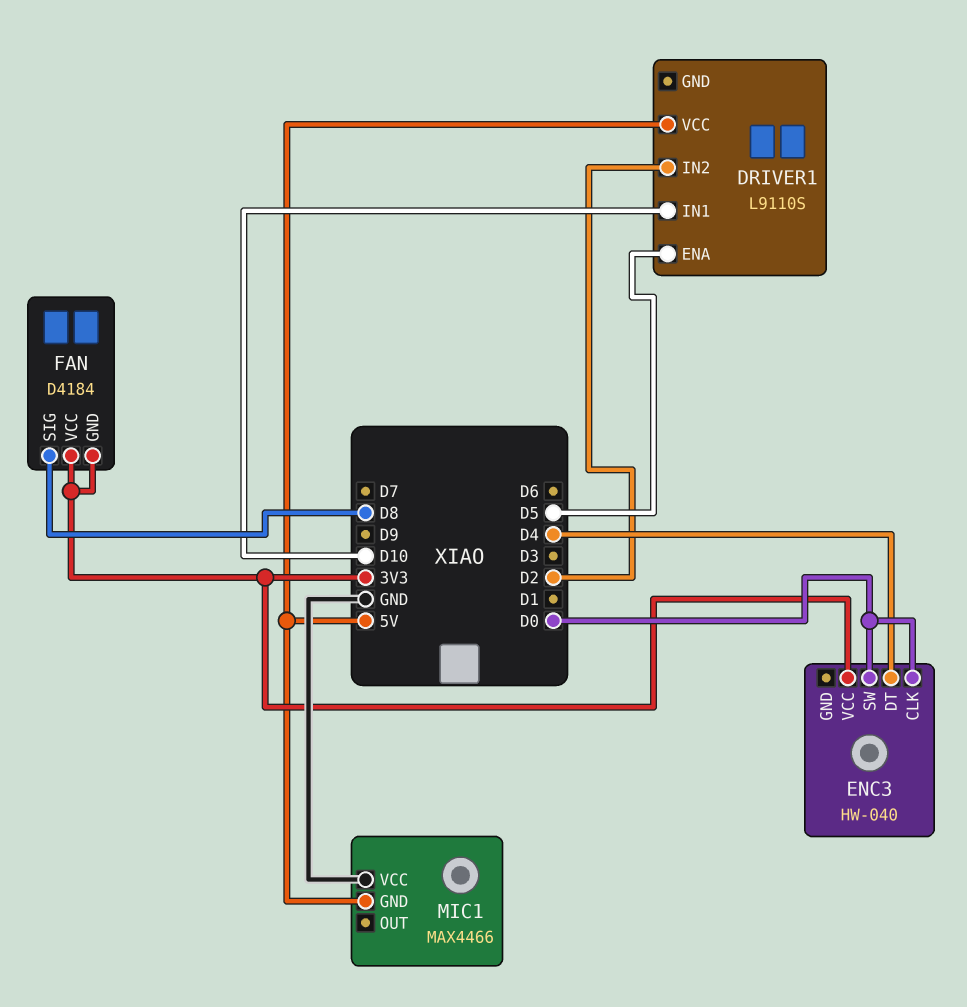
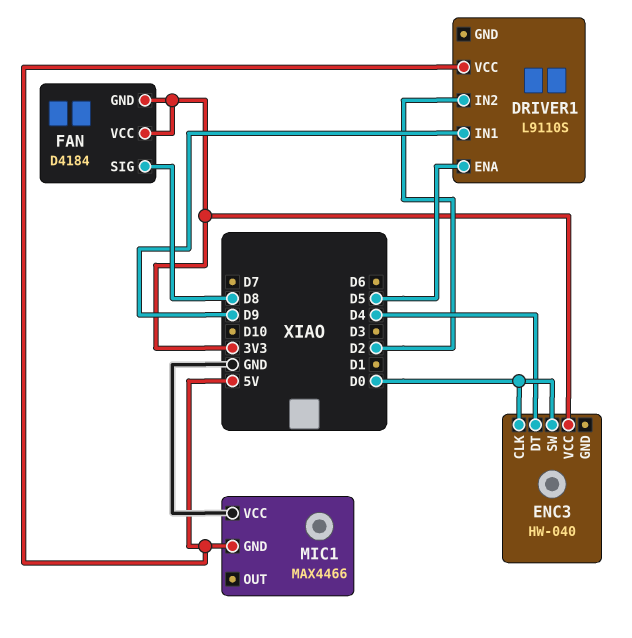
DRIVER1 pin IN1: D10 -> D9

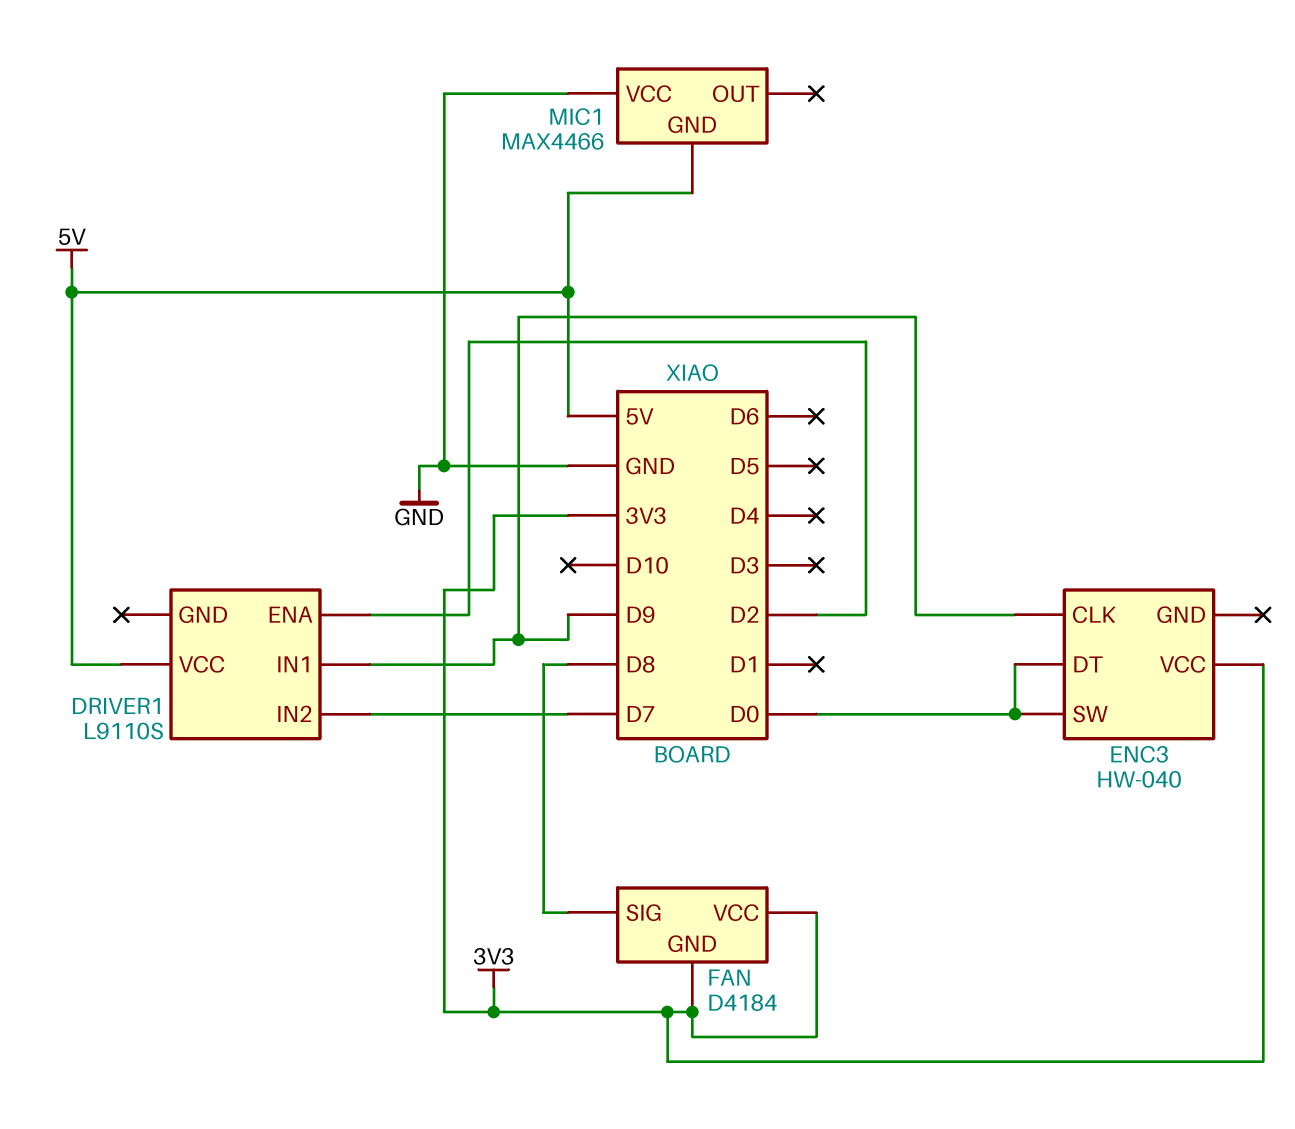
DRIVER1 pin ENA: D5 -> D2
DRIVER1 pin IN2: D2 -> D7
ENC3 pin CLK: D0 -> D9
ENC3 pin DT: D4 -> D0

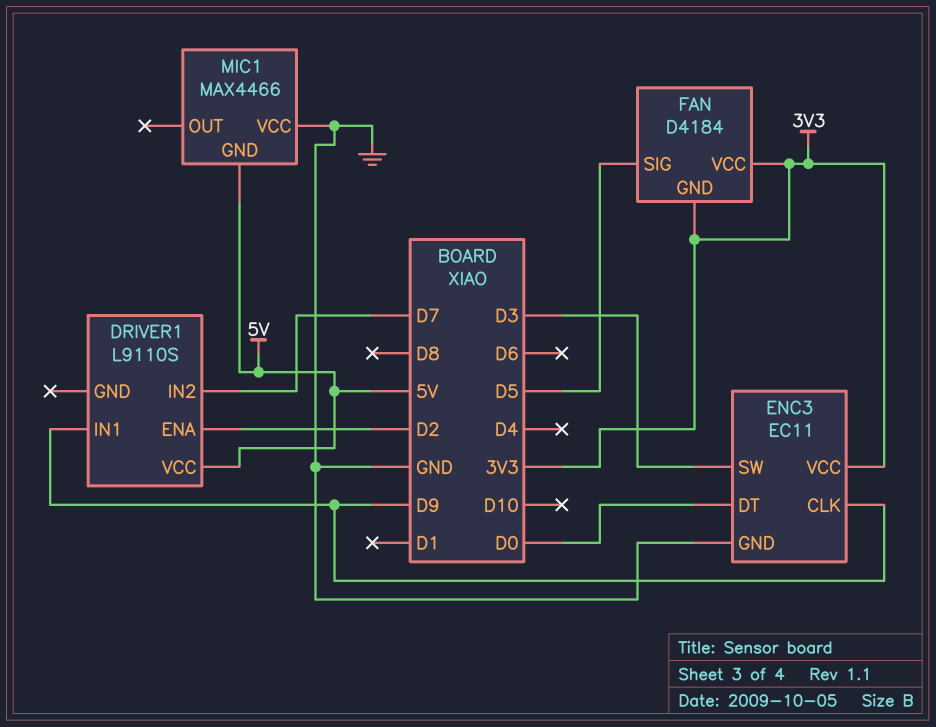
ENC3: HW-040 -> EC11
ENC3 pin GND: none -> GND
ENC3 pin SW: D0 -> D3
FAN pin SIG: D8 -> D5

